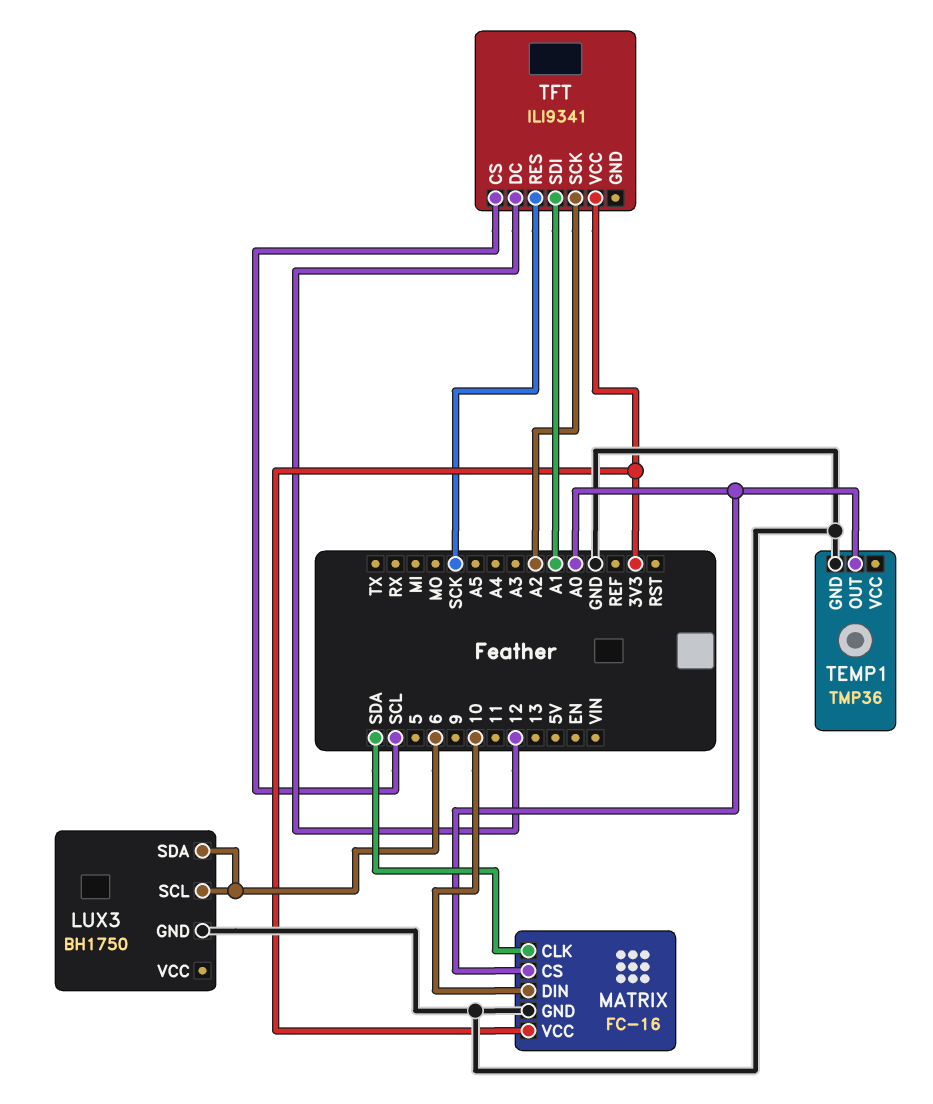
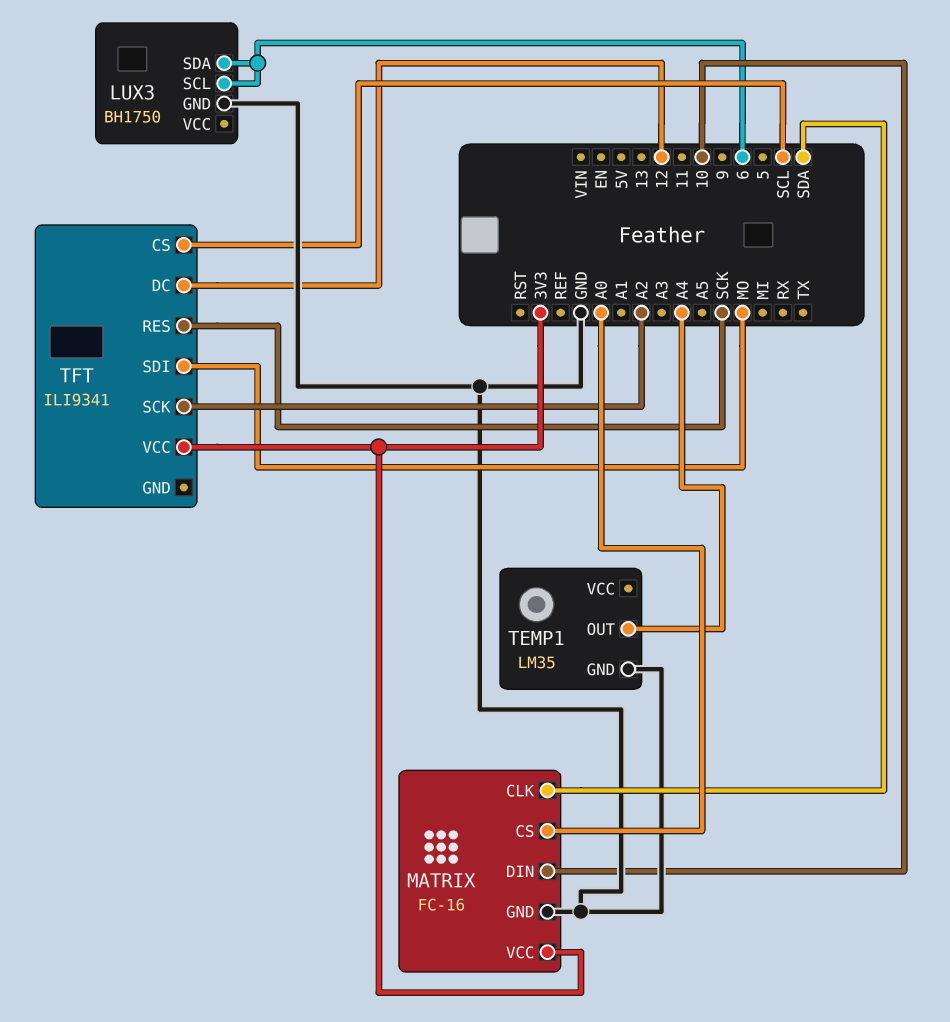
TEMP1: TMP36 -> LM35
TEMP1 pin OUT: A0 -> A4
TFT pin SDI: A1 -> MO

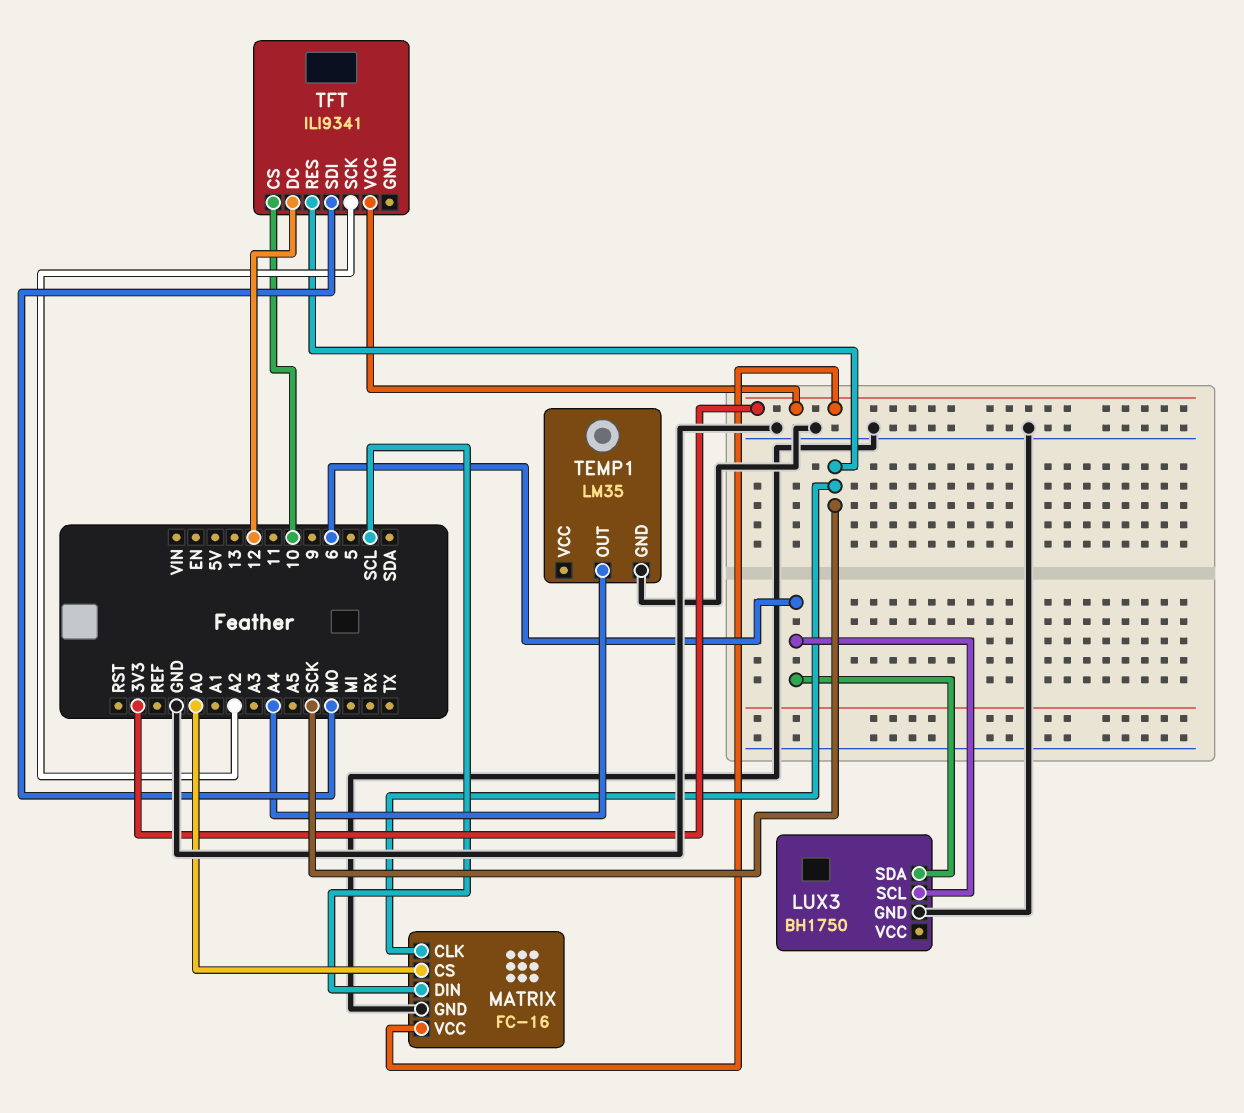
MATRIX pin CLK: SDA -> SCK
MATRIX pin DIN: 10 -> SCL
TFT pin CS: SCL -> 10

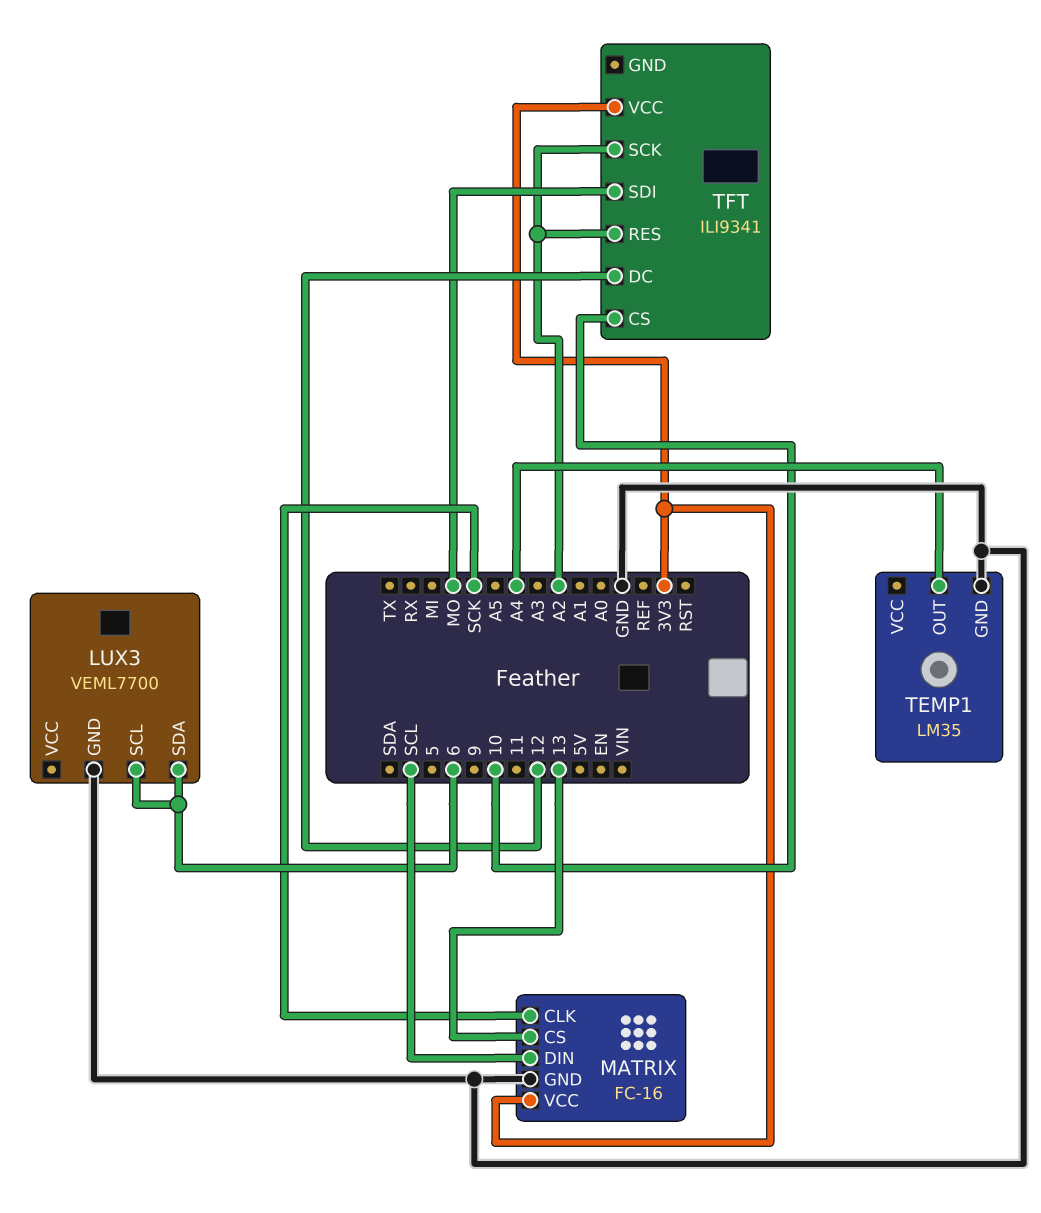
LUX3: BH1750 -> VEML7700
MATRIX pin CS: A0 -> 13
TFT pin RES: SCK -> A2

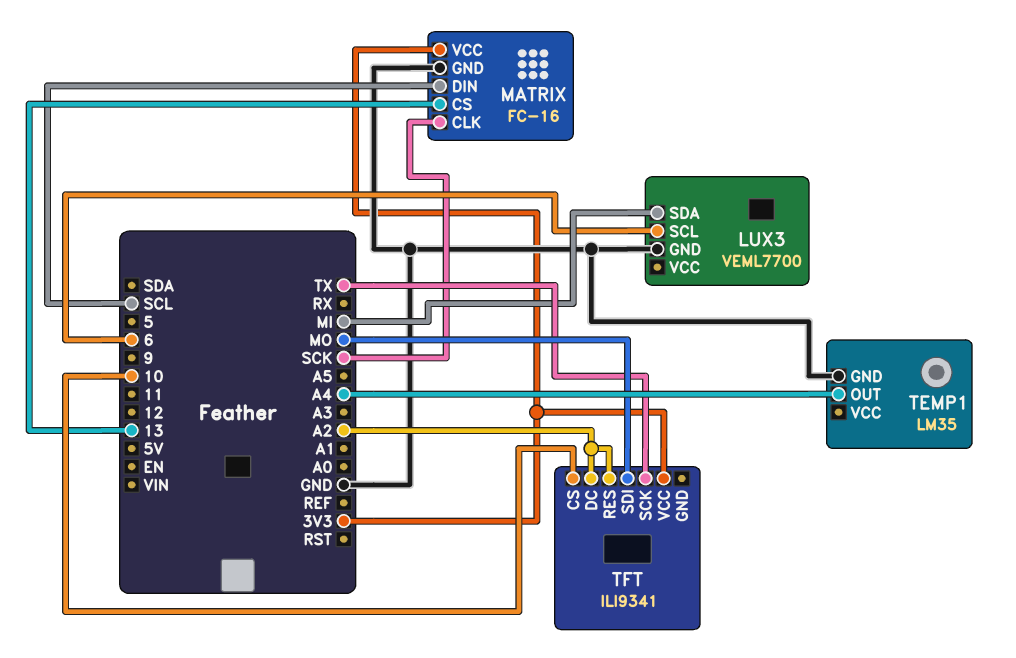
LUX3 pin SDA: 6 -> MI
TFT pin DC: 12 -> A2
TFT pin SCK: A2 -> TX

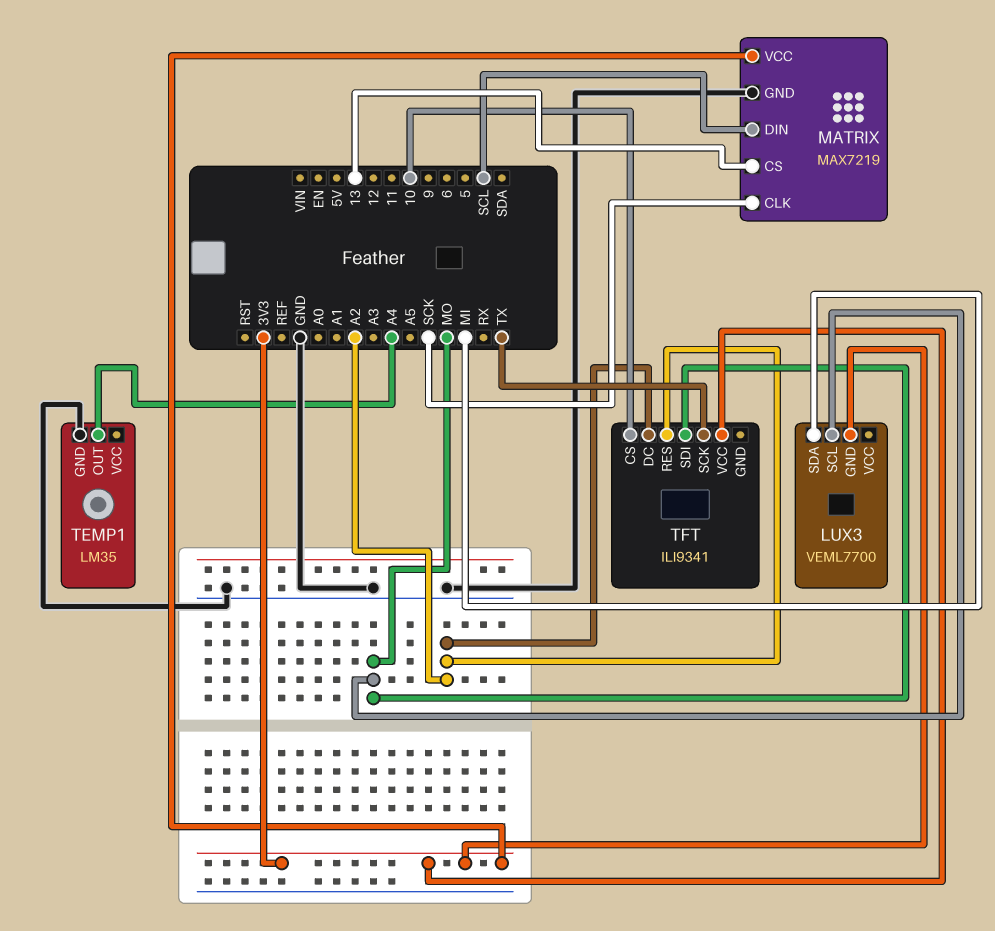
LUX3 pin GND: GND -> 3V3
LUX3 pin SCL: 6 -> MO
MATRIX: FC-16 -> MAX7219

